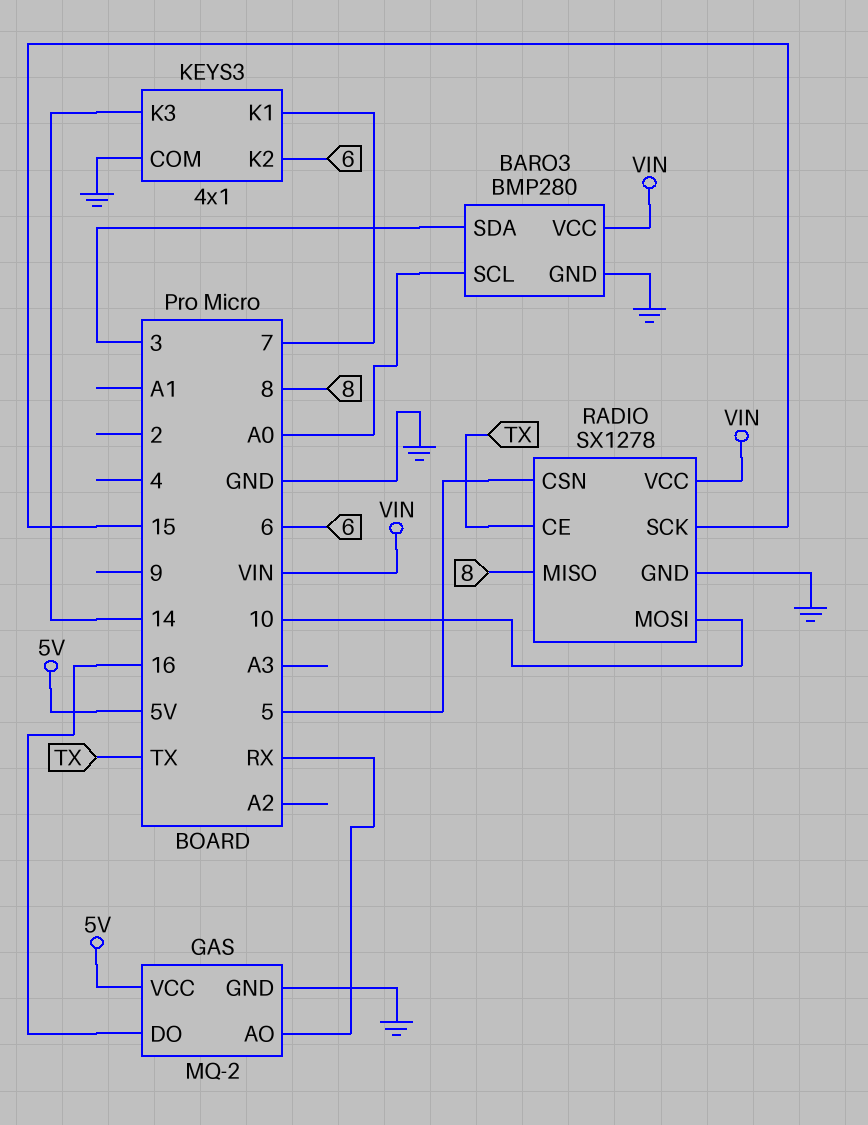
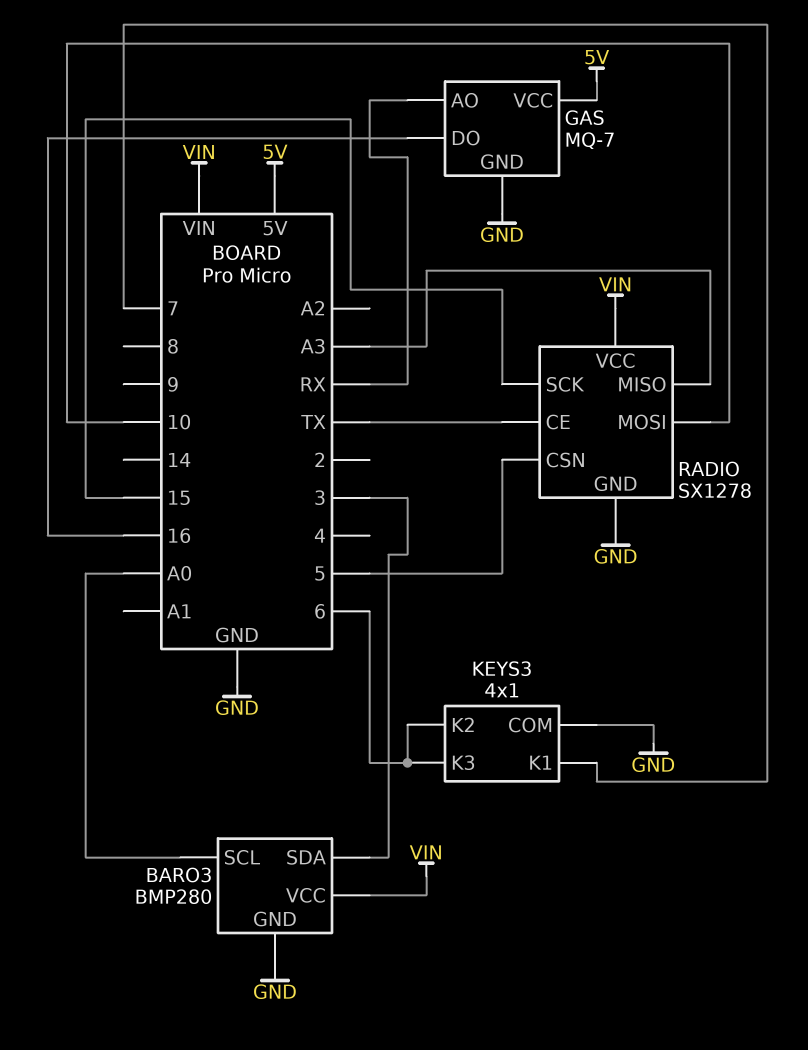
GAS: MQ-2 -> MQ-7
KEYS3 pin K3: 14 -> 6
RADIO pin MISO: 8 -> A3

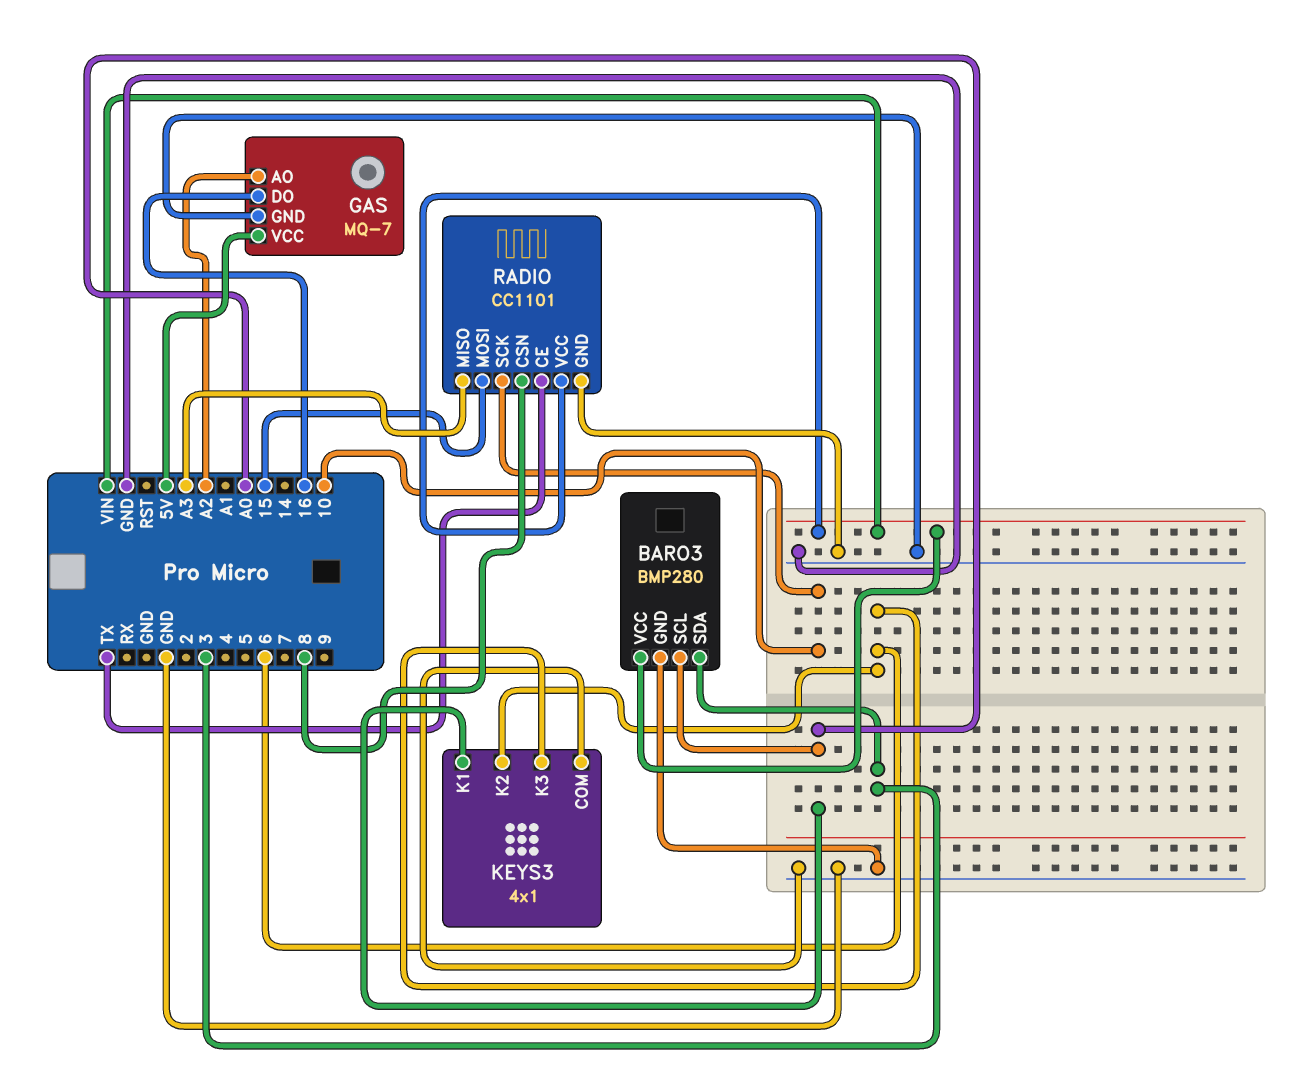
GAS pin AO: RX -> A2
KEYS3 pin K1: 7 -> A0
RADIO: SX1278 -> CC1101
RADIO pin CSN: 5 -> 8
RADIO pin MOSI: 10 -> 15
RADIO pin SCK: 15 -> 10

